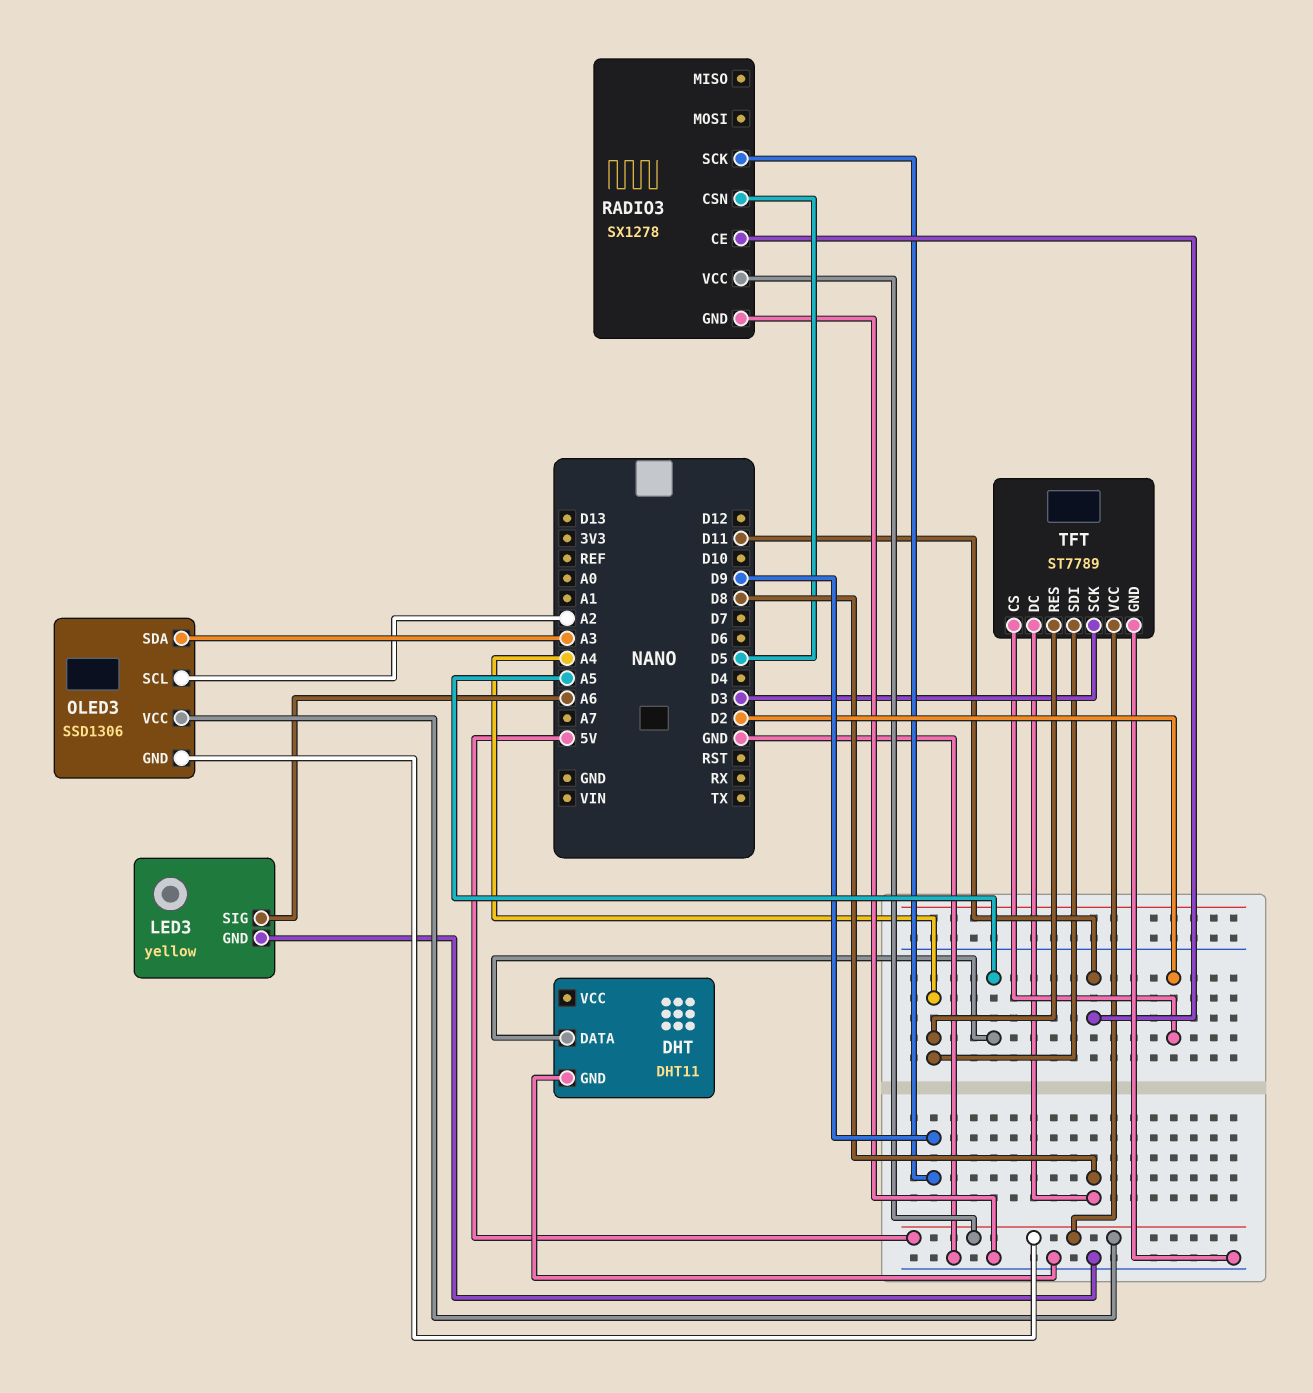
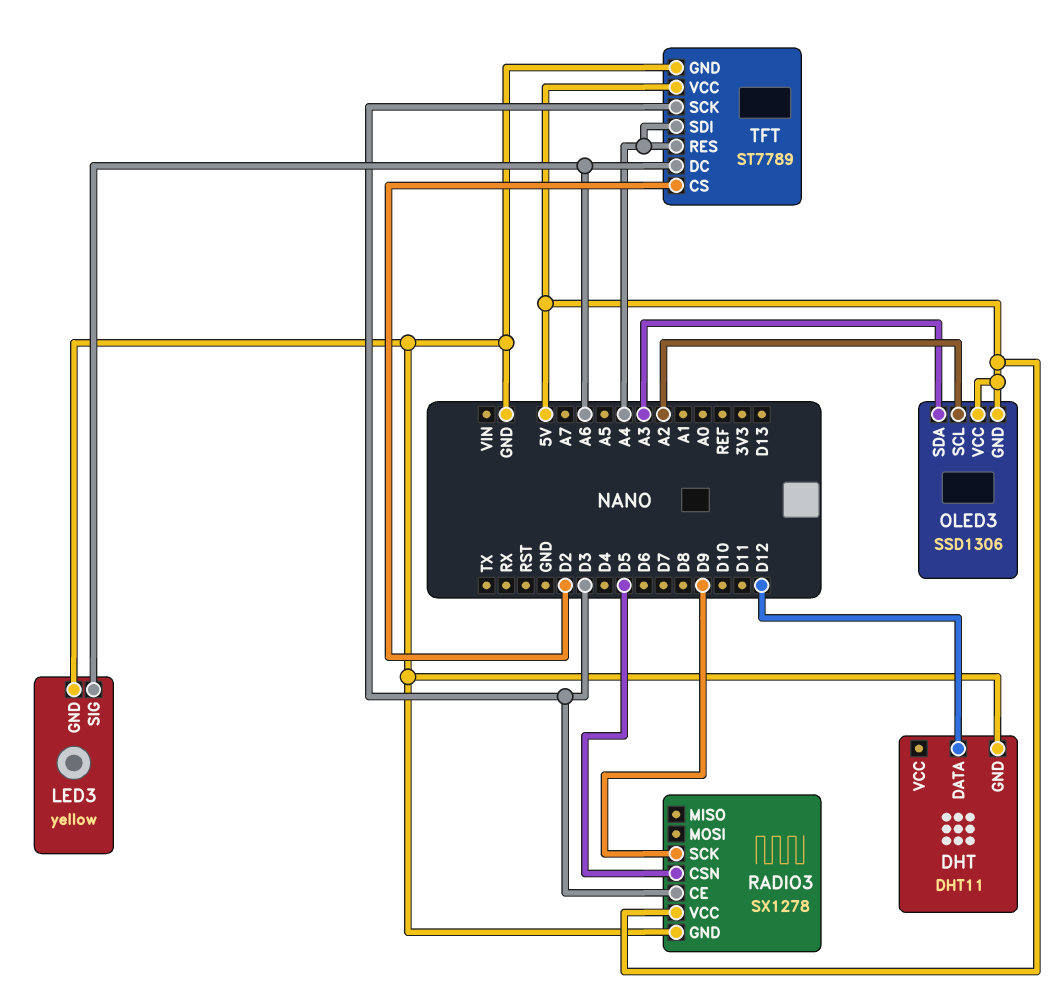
DHT pin DATA: A5 -> D12
RADIO3 pin CE: D11 -> D3
TFT pin DC: D8 -> A6

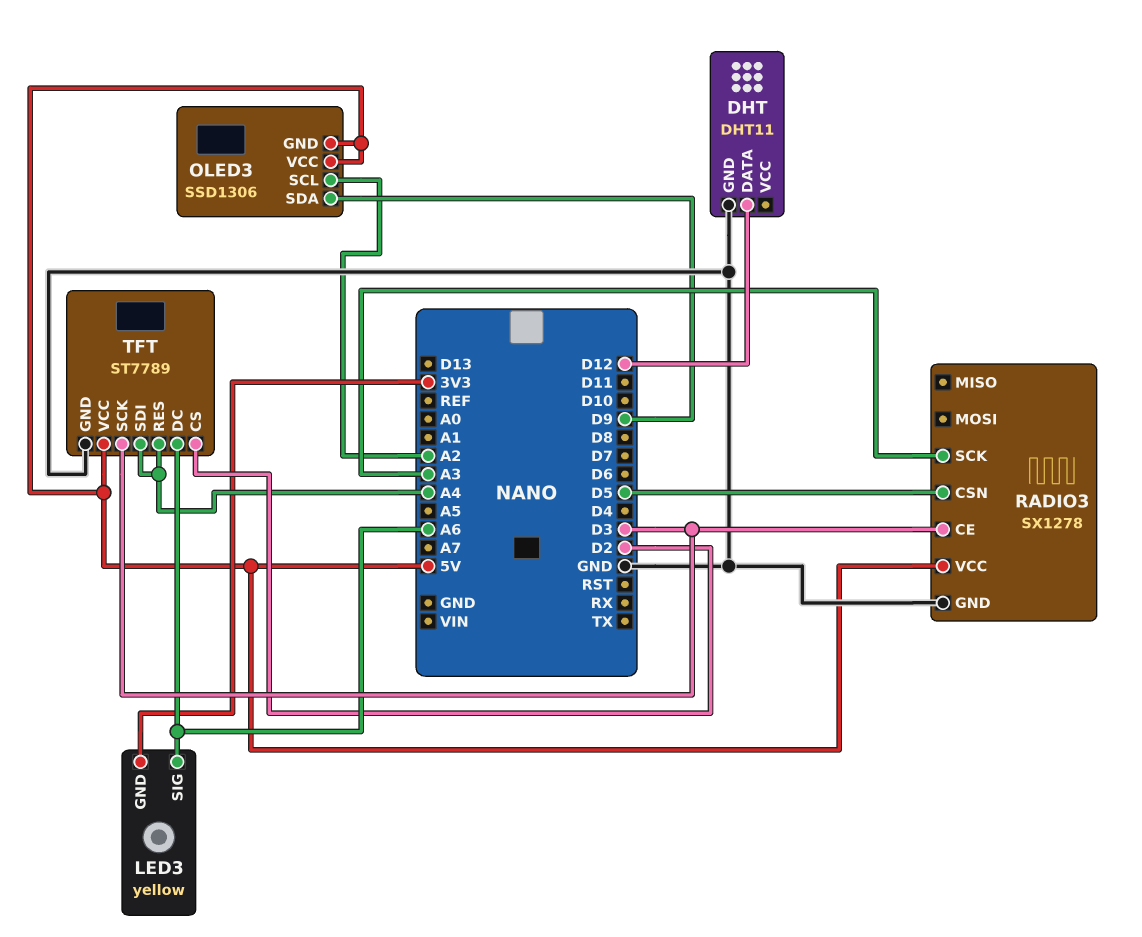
LED3 pin GND: GND -> 3V3
OLED3 pin SDA: A3 -> D9
RADIO3 pin SCK: D9 -> A3

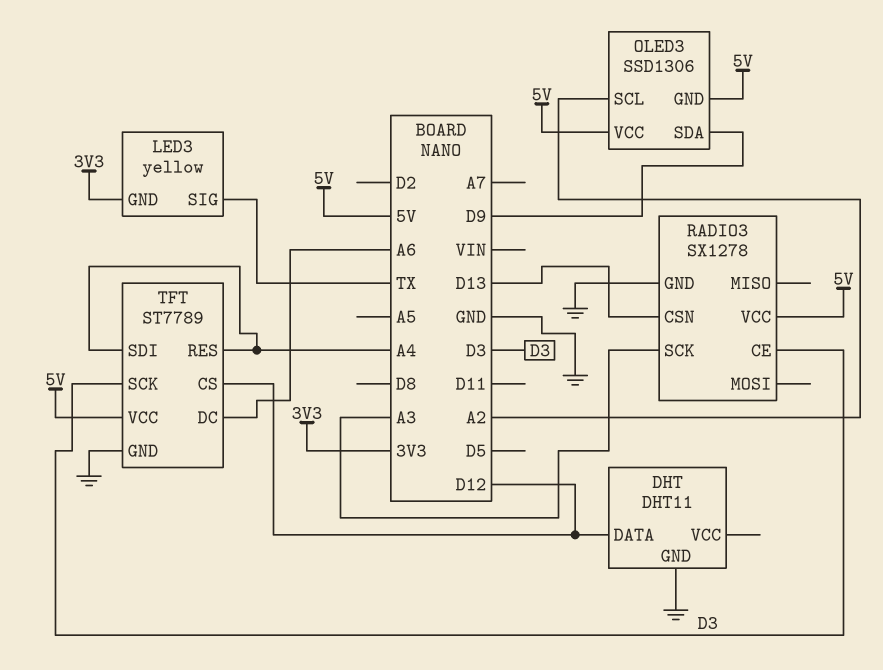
LED3 pin SIG: A6 -> TX
RADIO3 pin CSN: D5 -> D13
TFT pin CS: D2 -> D12

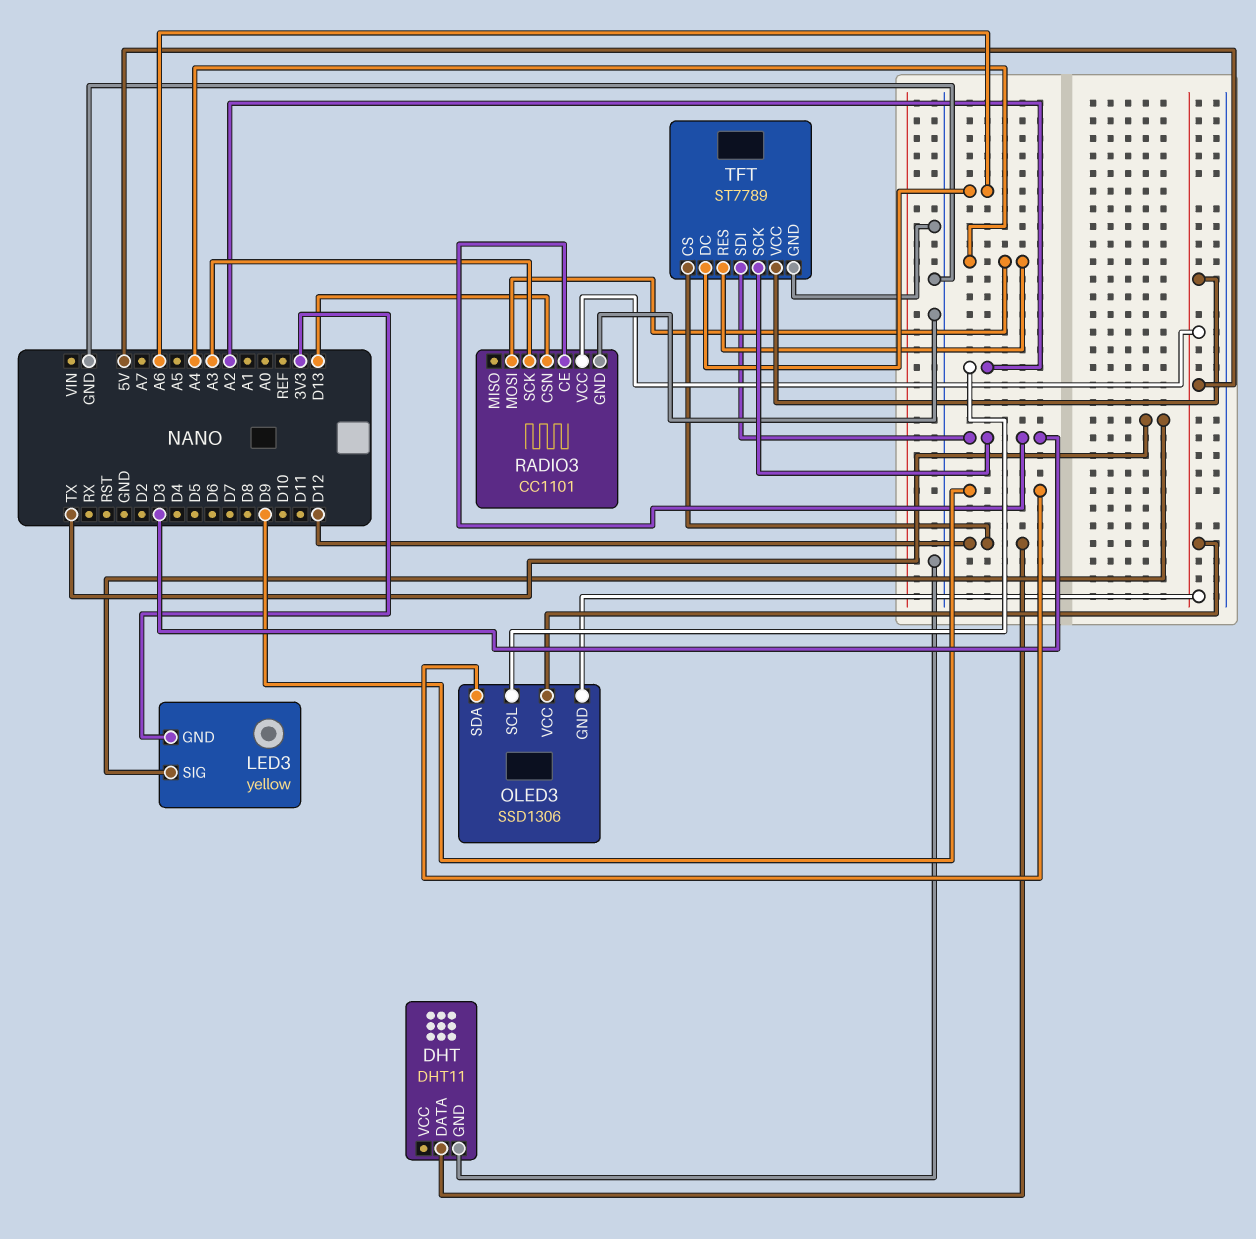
RADIO3: SX1278 -> CC1101
RADIO3 pin MOSI: none -> A4
TFT pin SDI: A4 -> D3

